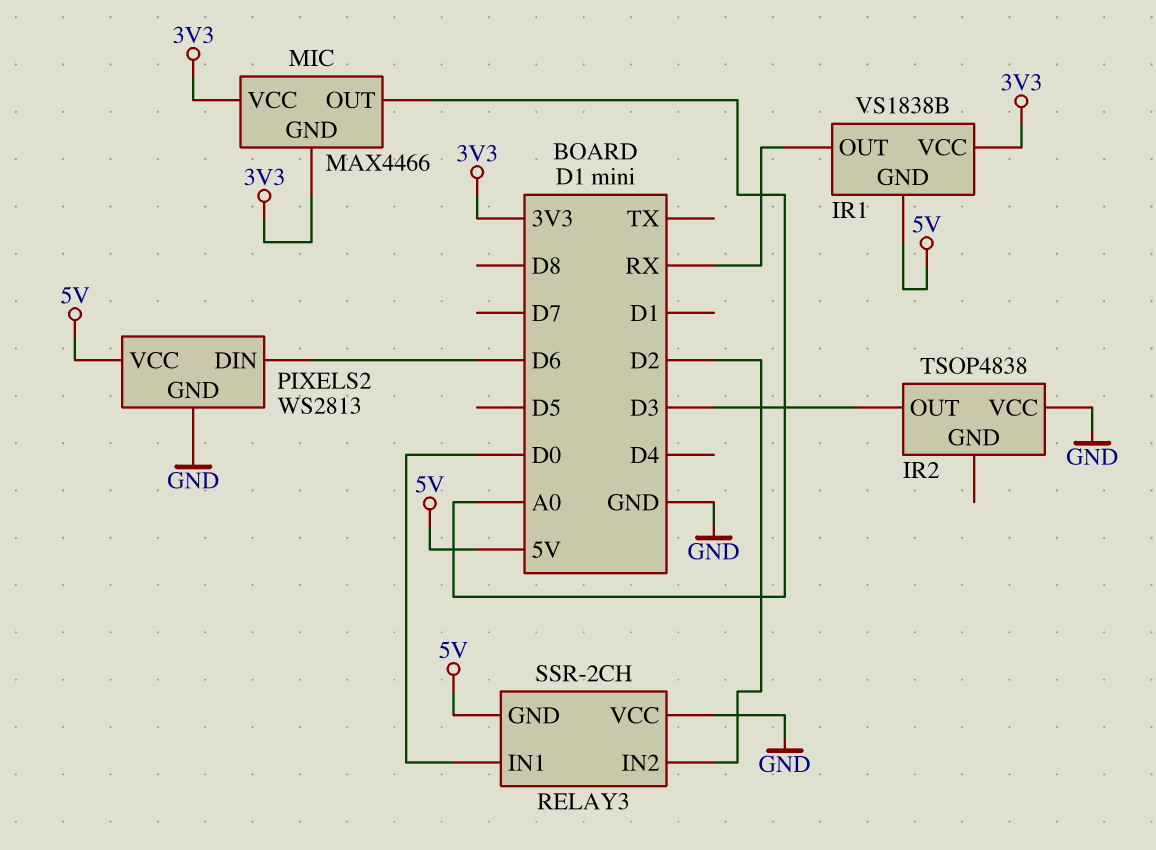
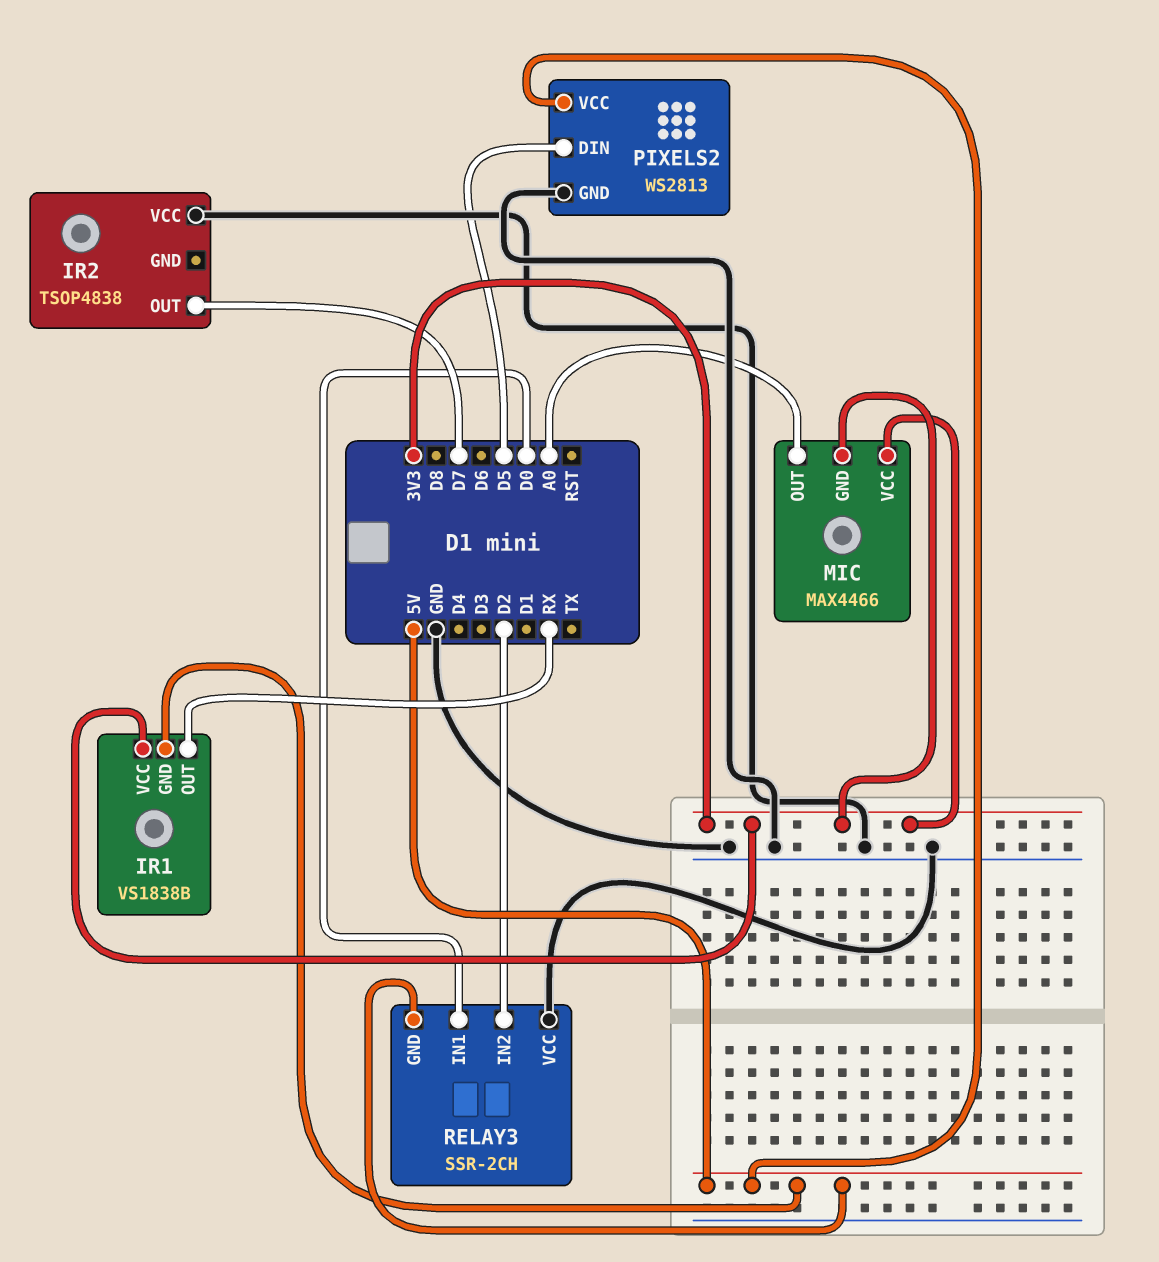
IR2 pin OUT: D3 -> D7
PIXELS2 pin DIN: D6 -> D5

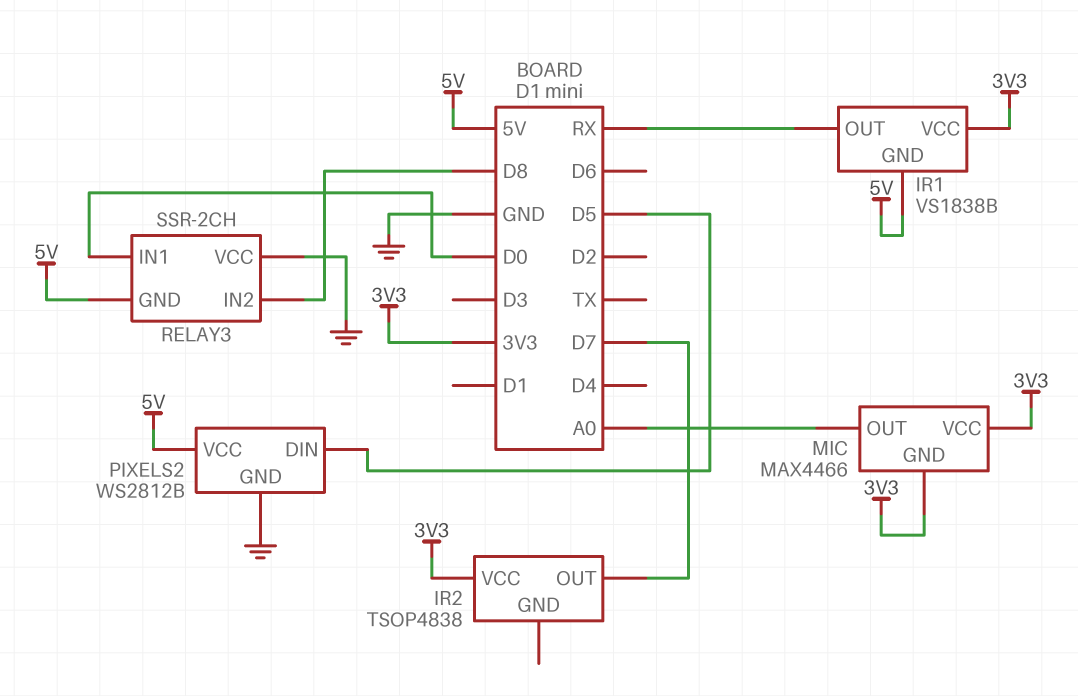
IR2 pin VCC: GND -> 3V3
PIXELS2: WS2813 -> WS2812B
RELAY3 pin IN2: D2 -> D8

